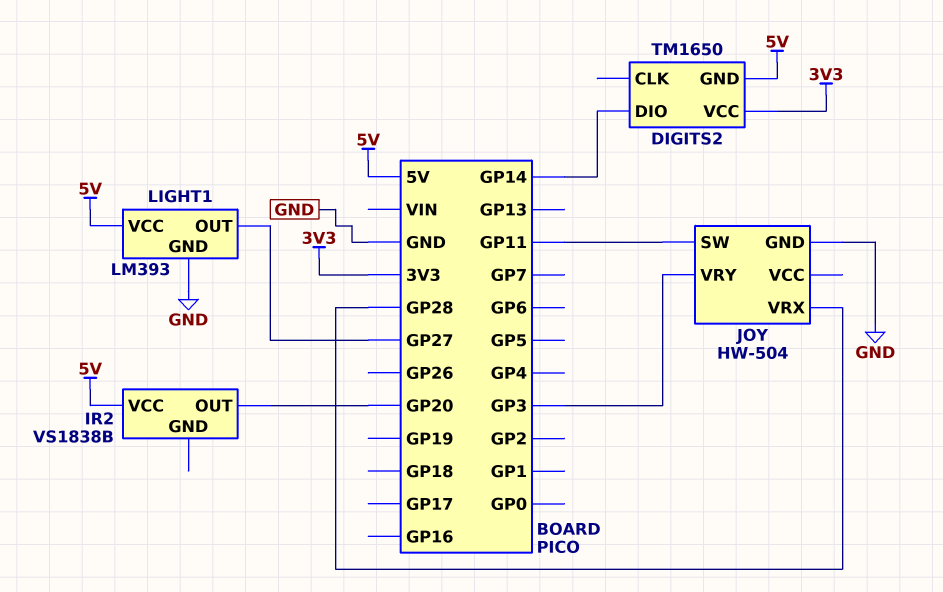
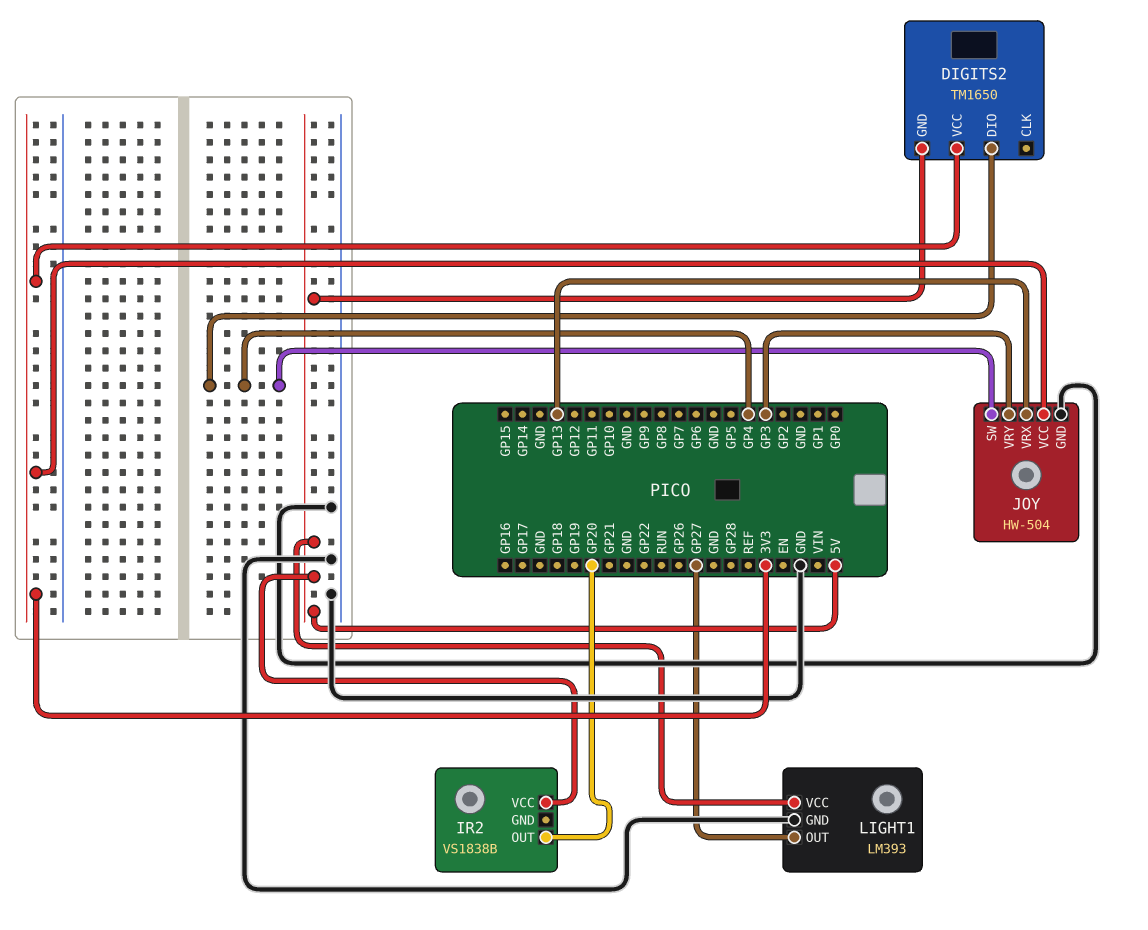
DIGITS2 pin DIO: GP14 -> GP4
JOY pin SW: GP11 -> GP4
JOY pin VCC: none -> 3V3
JOY pin VRX: GP28 -> GP13

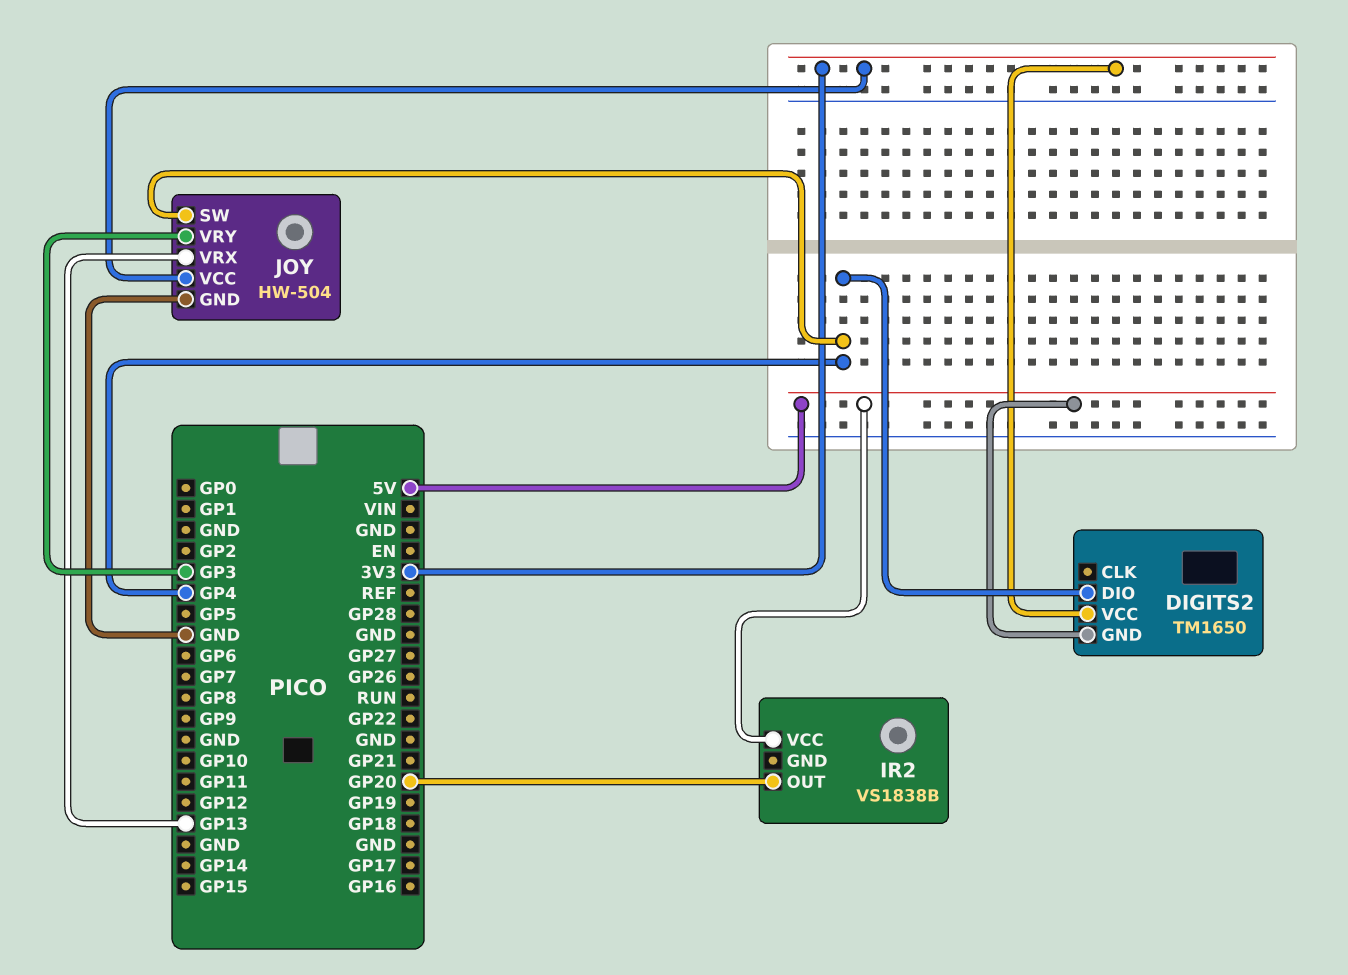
LIGHT1: LM393 -> none
LIGHT1 pin GND: GND -> none
LIGHT1 pin OUT: GP27 -> none
LIGHT1 pin VCC: 5V -> none

